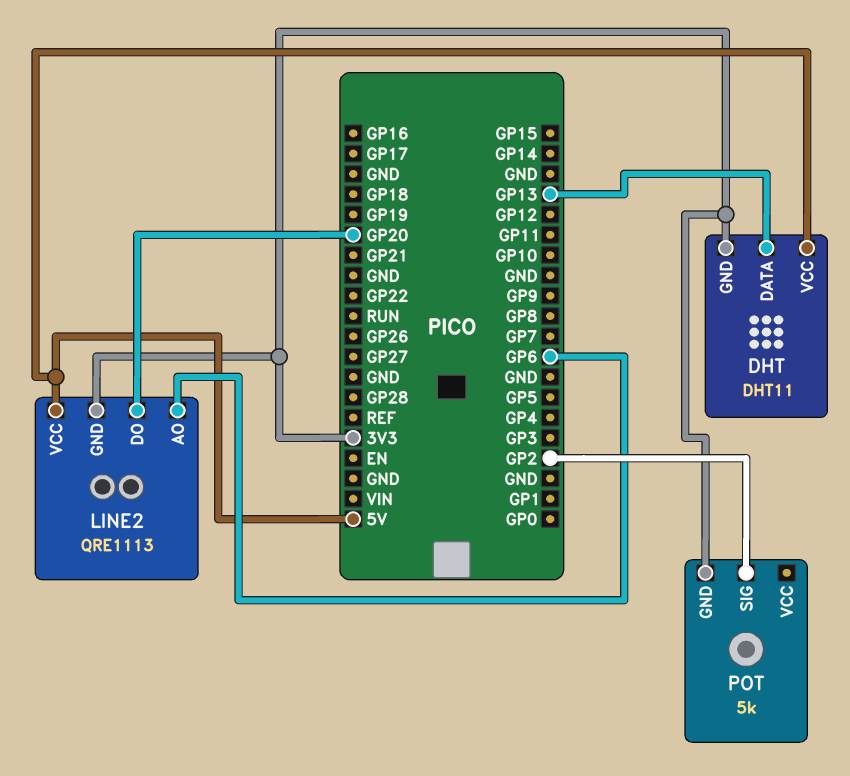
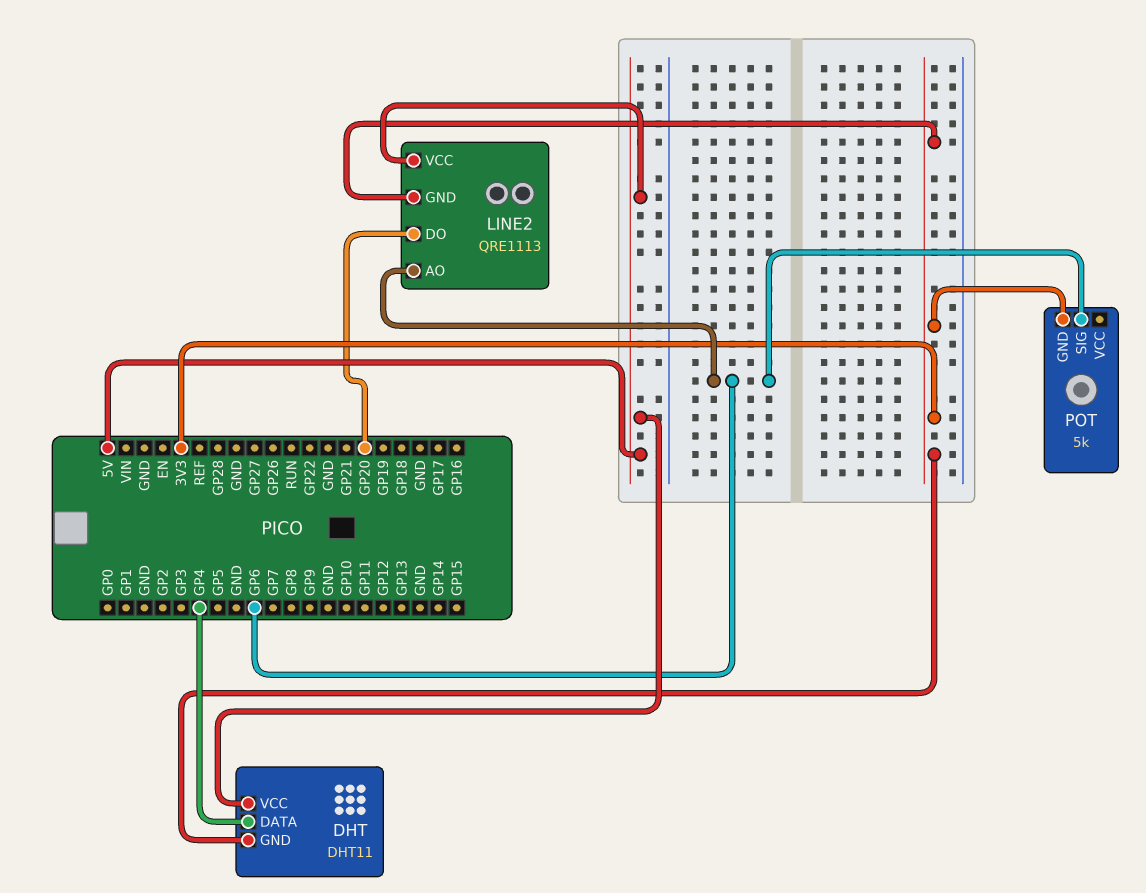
DHT pin DATA: GP13 -> GP4
POT pin SIG: GP2 -> GP6

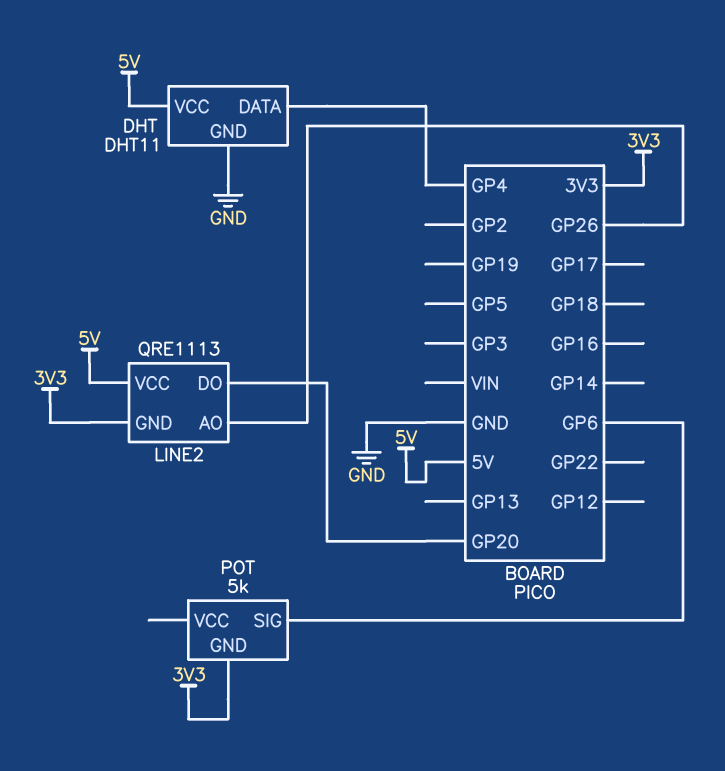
DHT pin GND: 3V3 -> GND
LINE2 pin AO: GP6 -> GP26

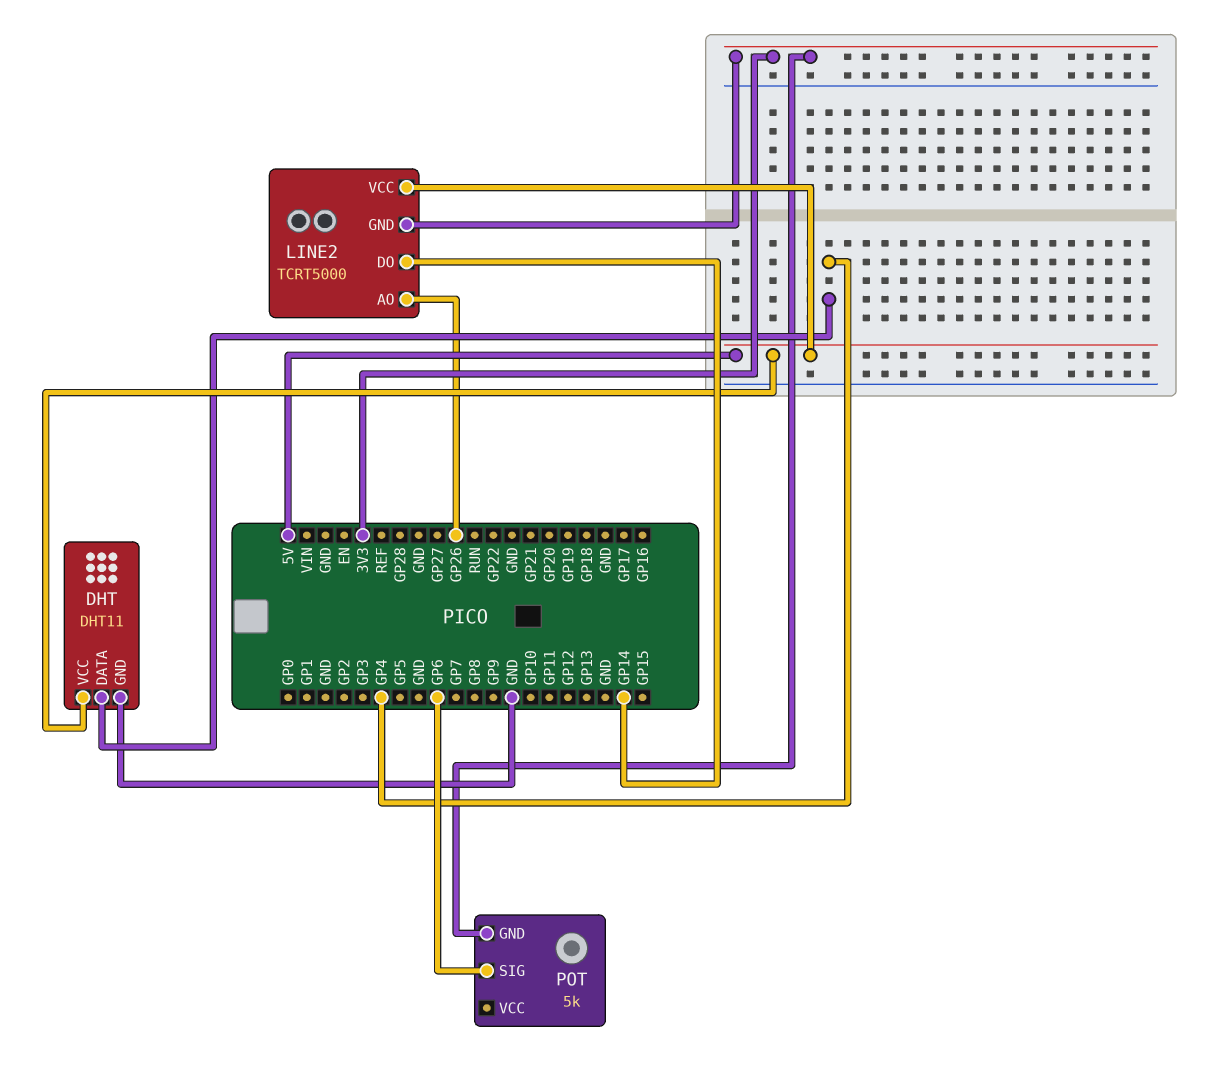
LINE2: QRE1113 -> TCRT5000
LINE2 pin DO: GP20 -> GP14

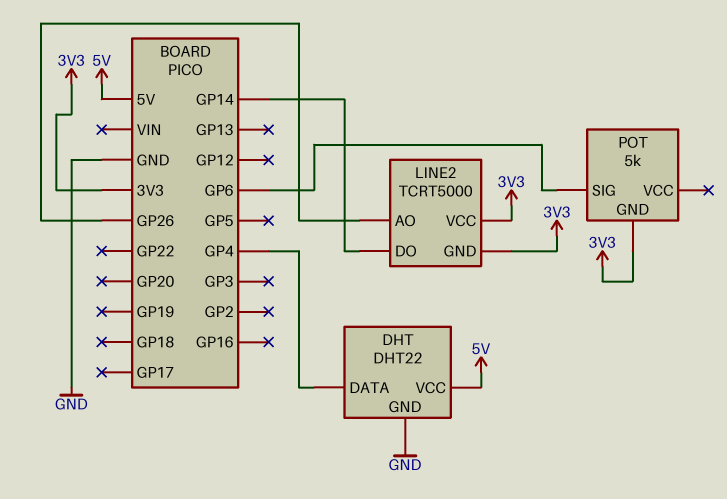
DHT: DHT11 -> DHT22
LINE2 pin VCC: 5V -> 3V3

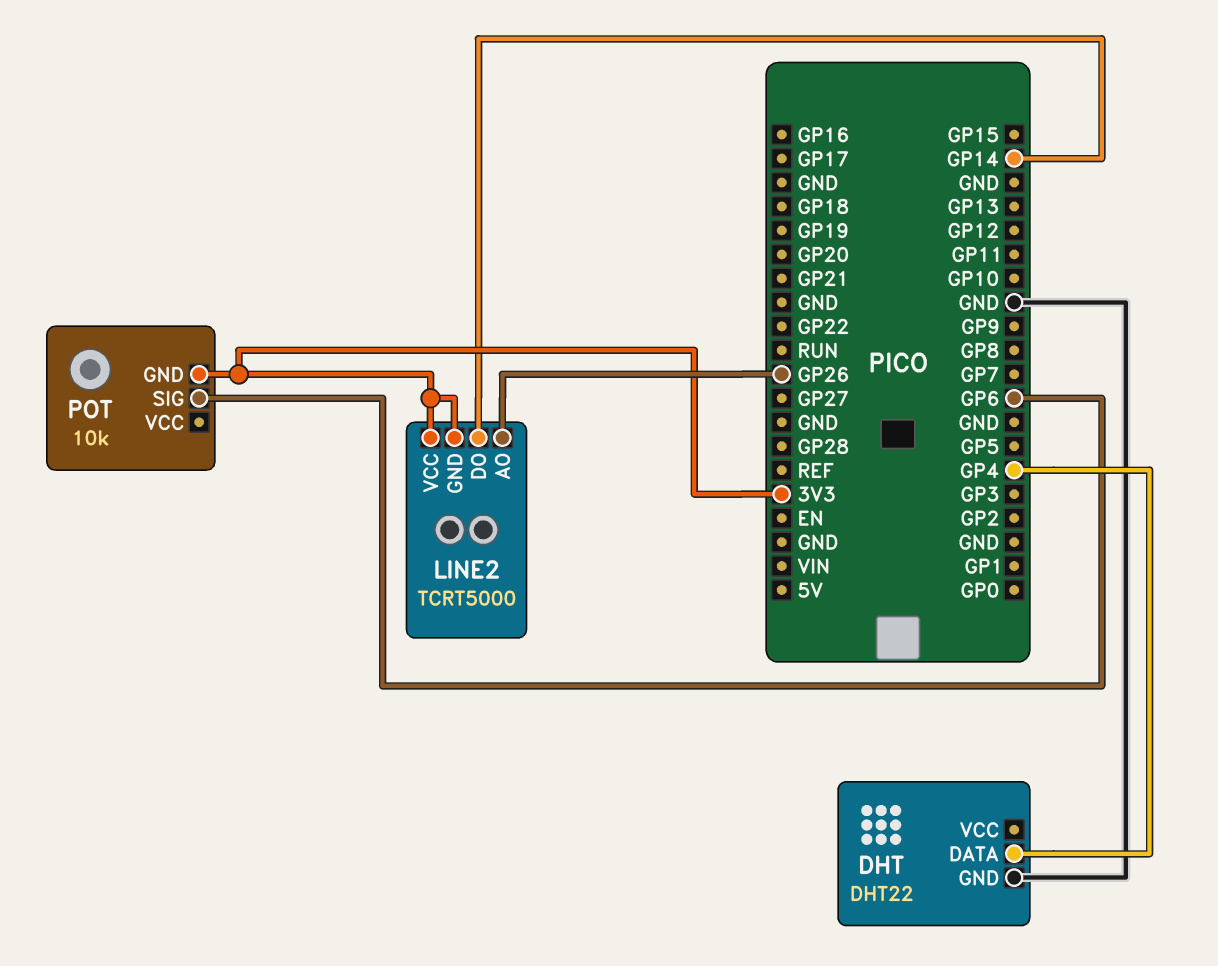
DHT pin VCC: 5V -> none
POT: 5k -> 10k

